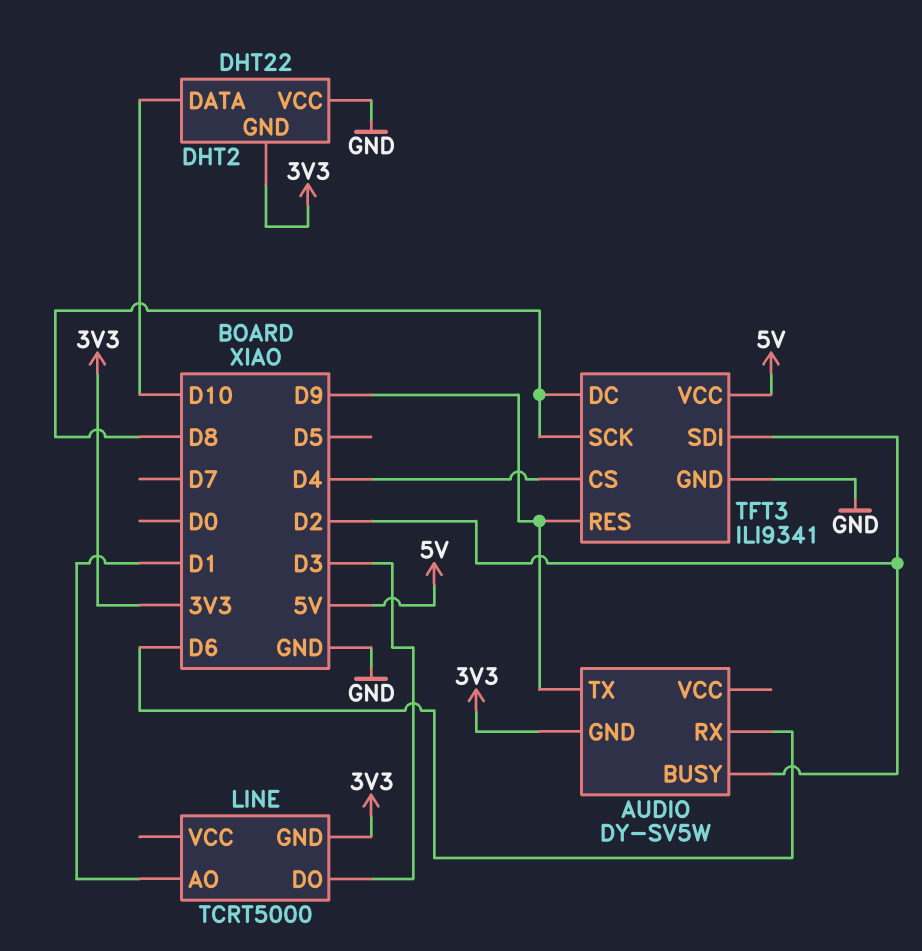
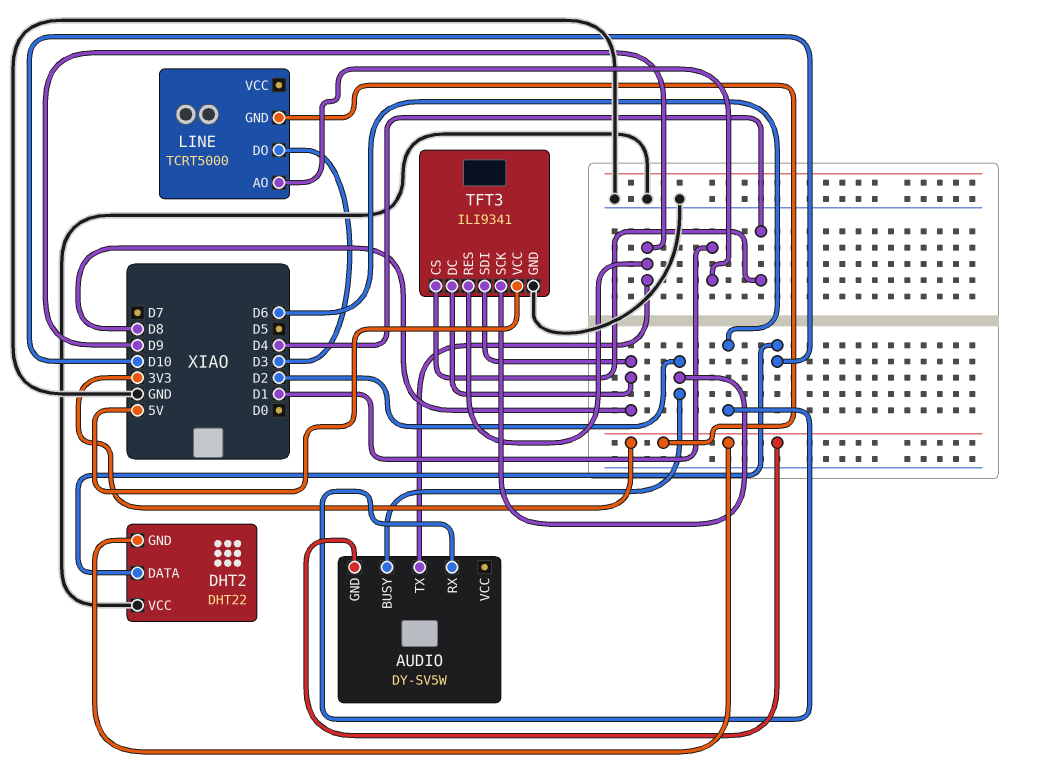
TFT3 pin SCK: D8 -> D2
TFT3 pin SDI: D2 -> D8

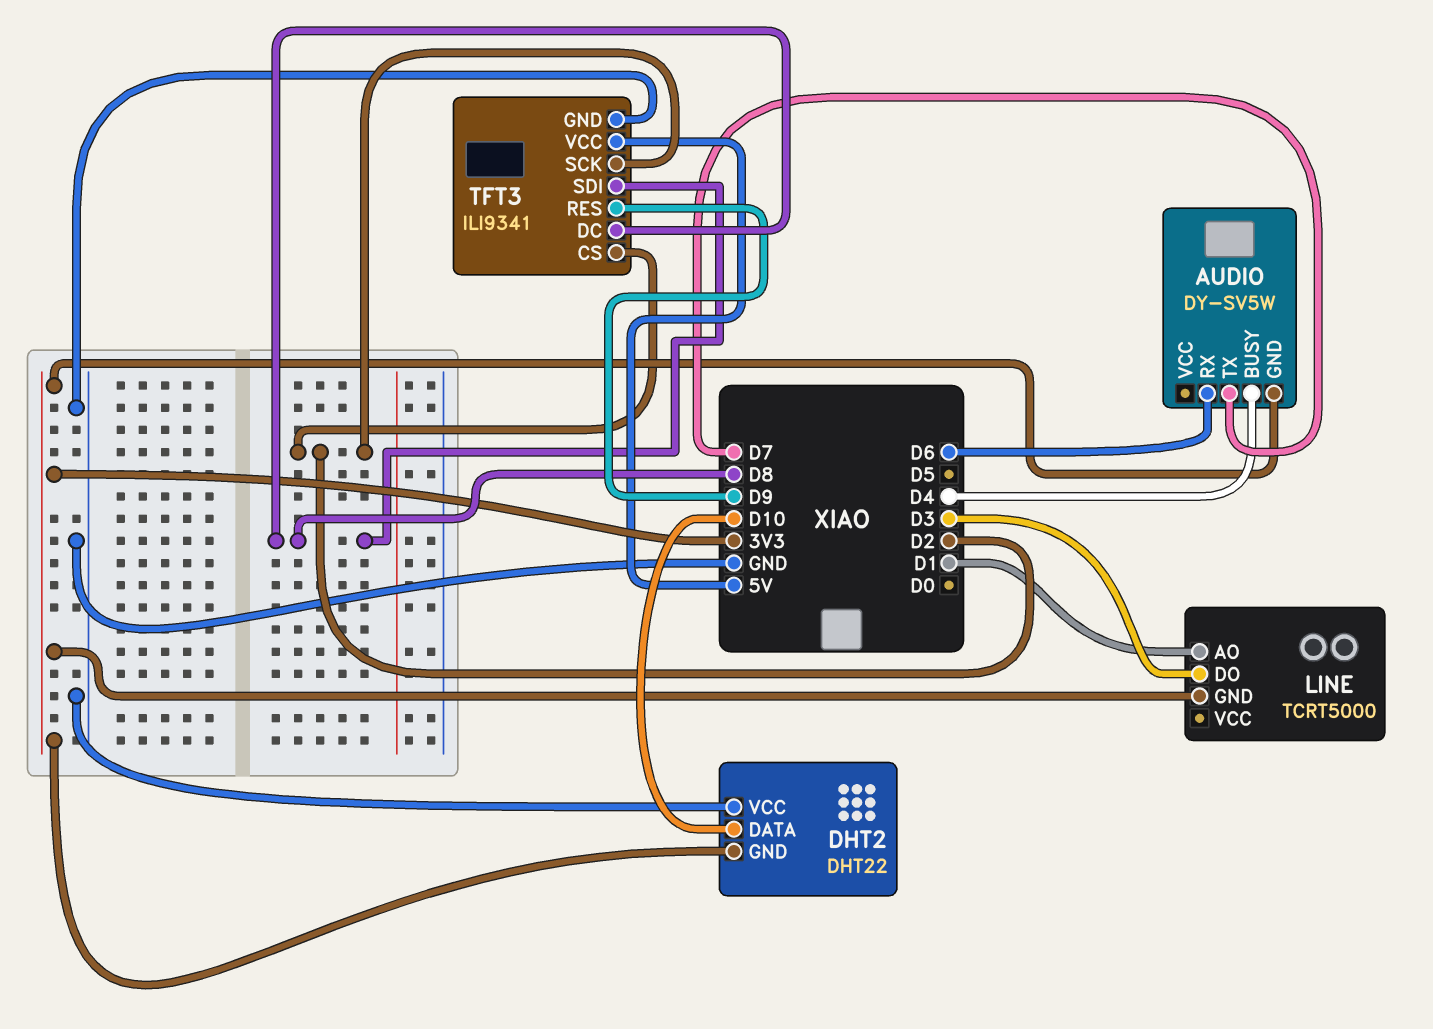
AUDIO pin BUSY: D2 -> D4
AUDIO pin TX: D9 -> D7
TFT3 pin CS: D4 -> D2

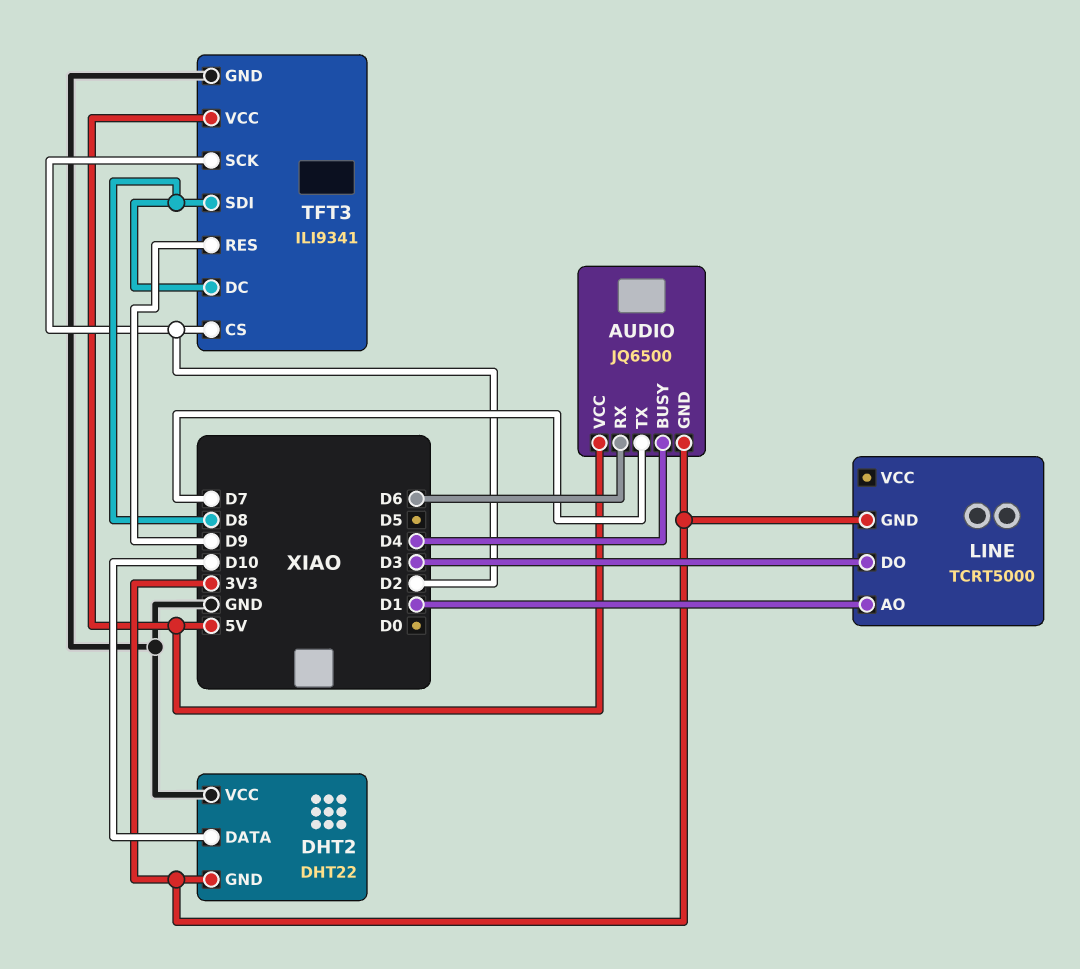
AUDIO: DY-SV5W -> JQ6500
AUDIO pin VCC: none -> 5V

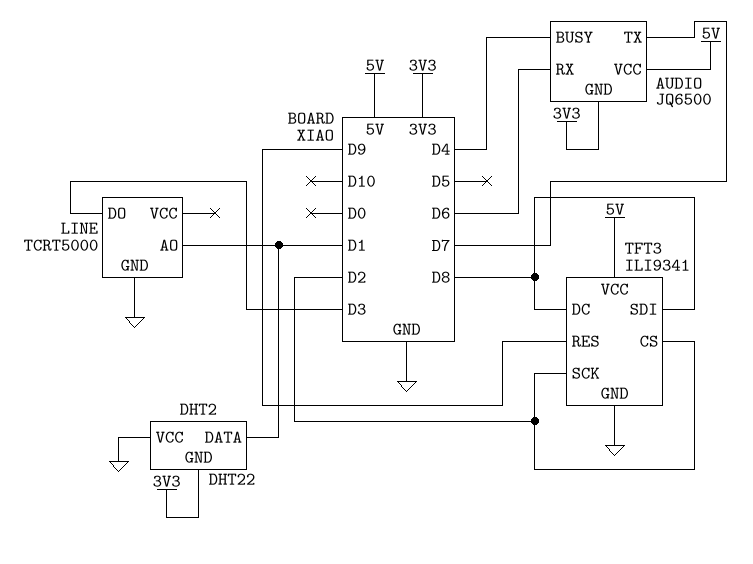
DHT2 pin DATA: D10 -> D1
LINE pin GND: 3V3 -> GND

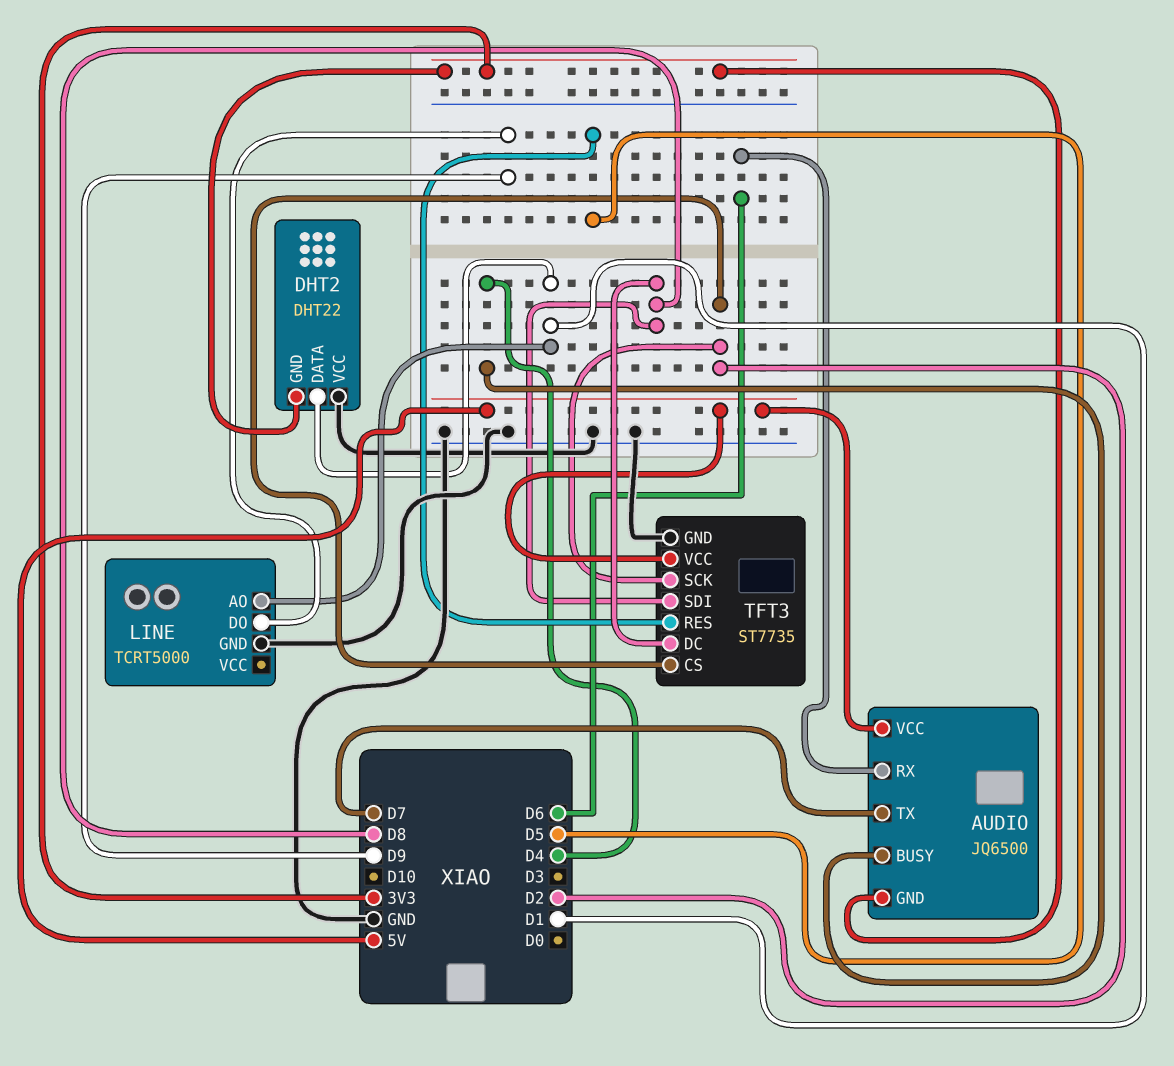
LINE pin DO: D3 -> D9
TFT3: ILI9341 -> ST7735
TFT3 pin RES: D9 -> D5

